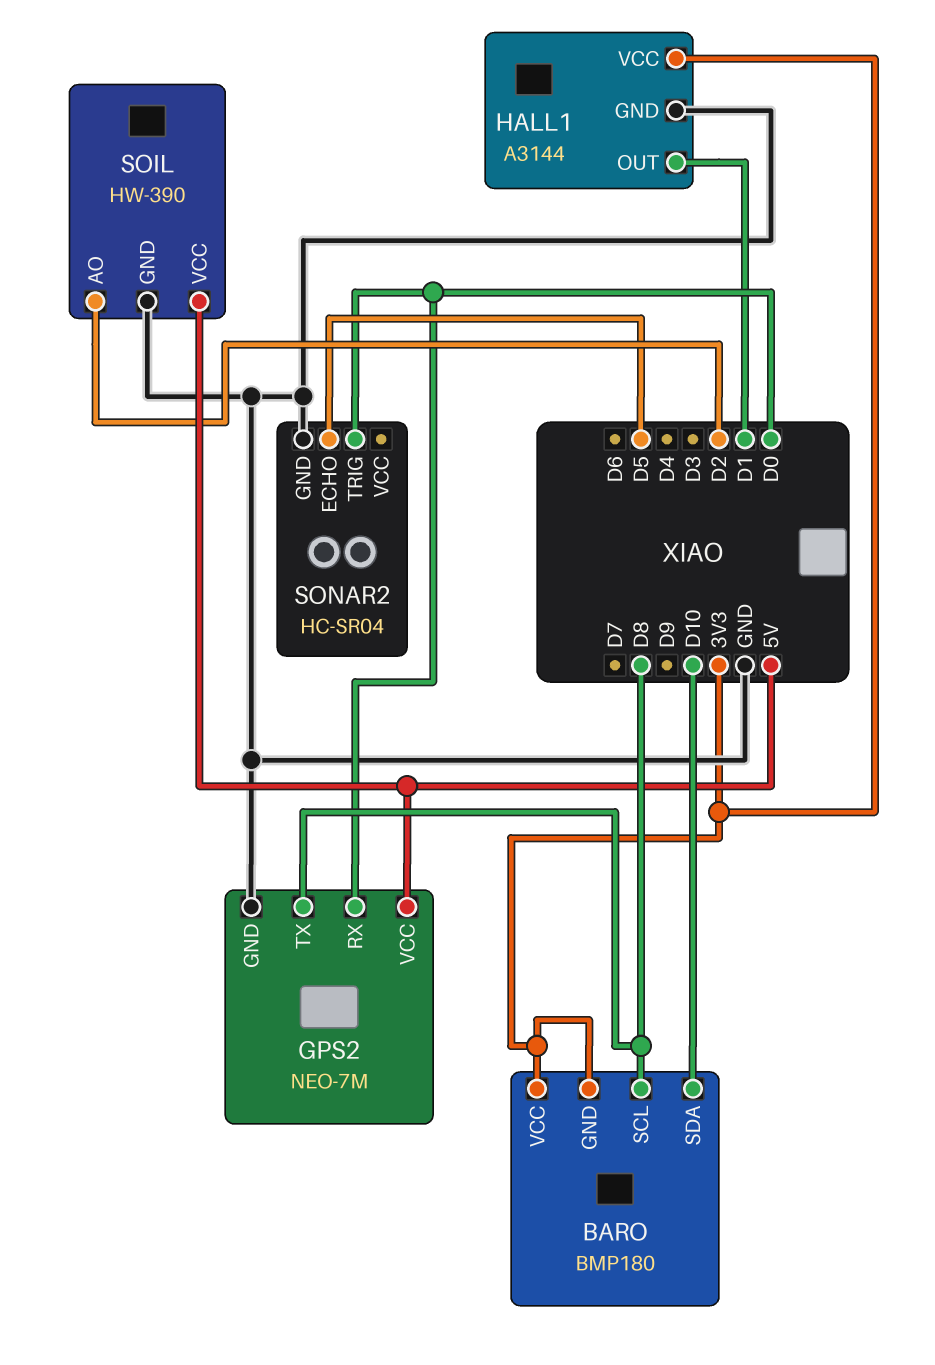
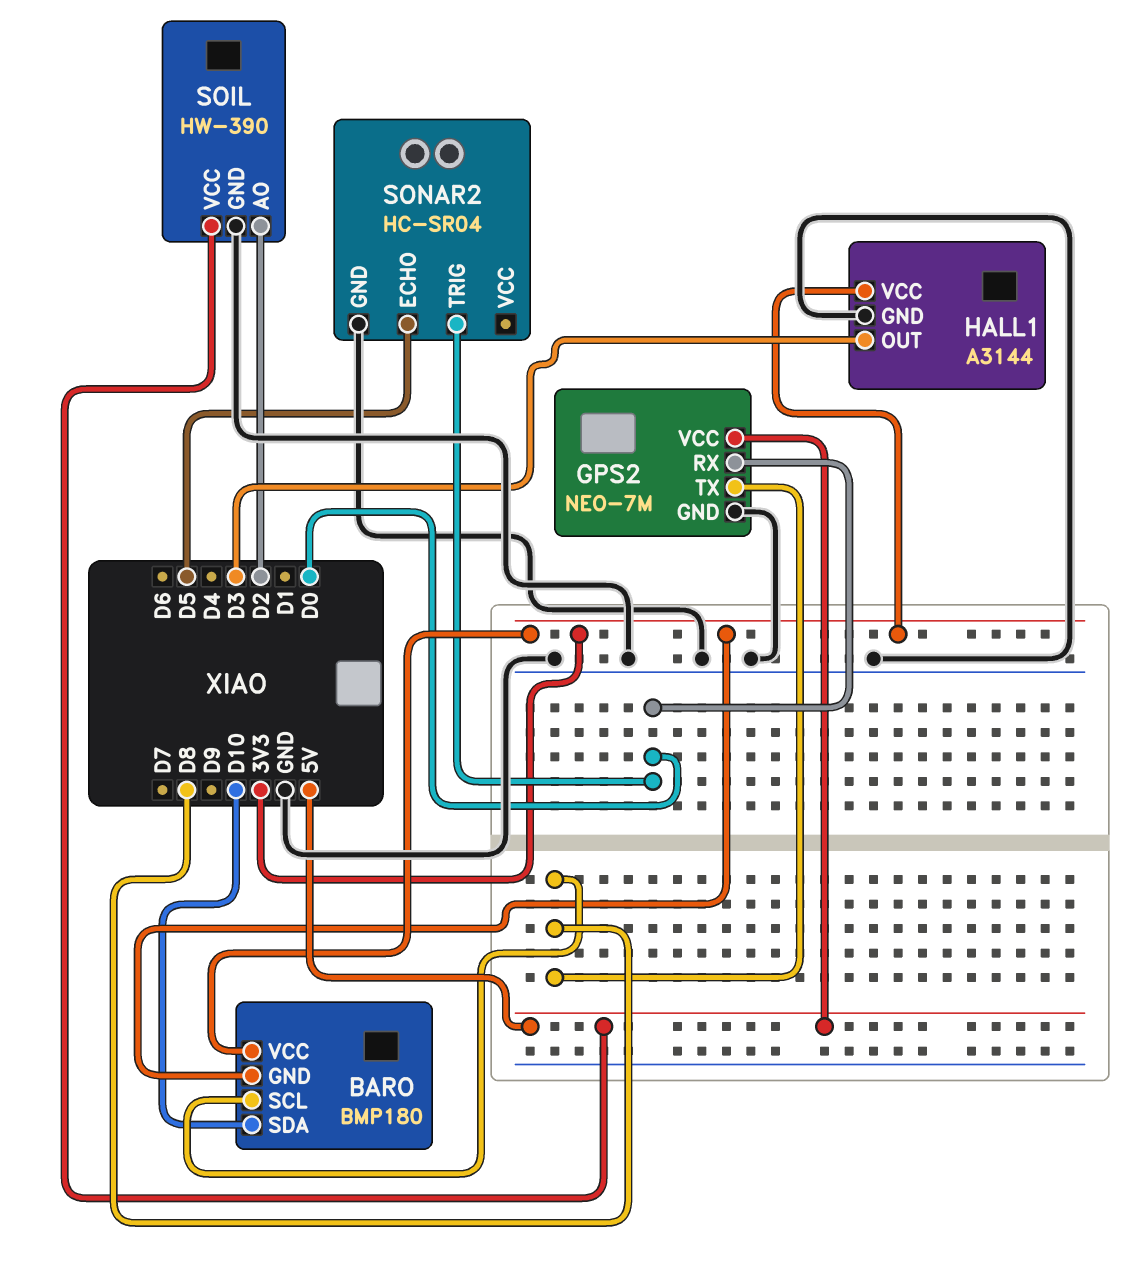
HALL1 pin OUT: D1 -> D3

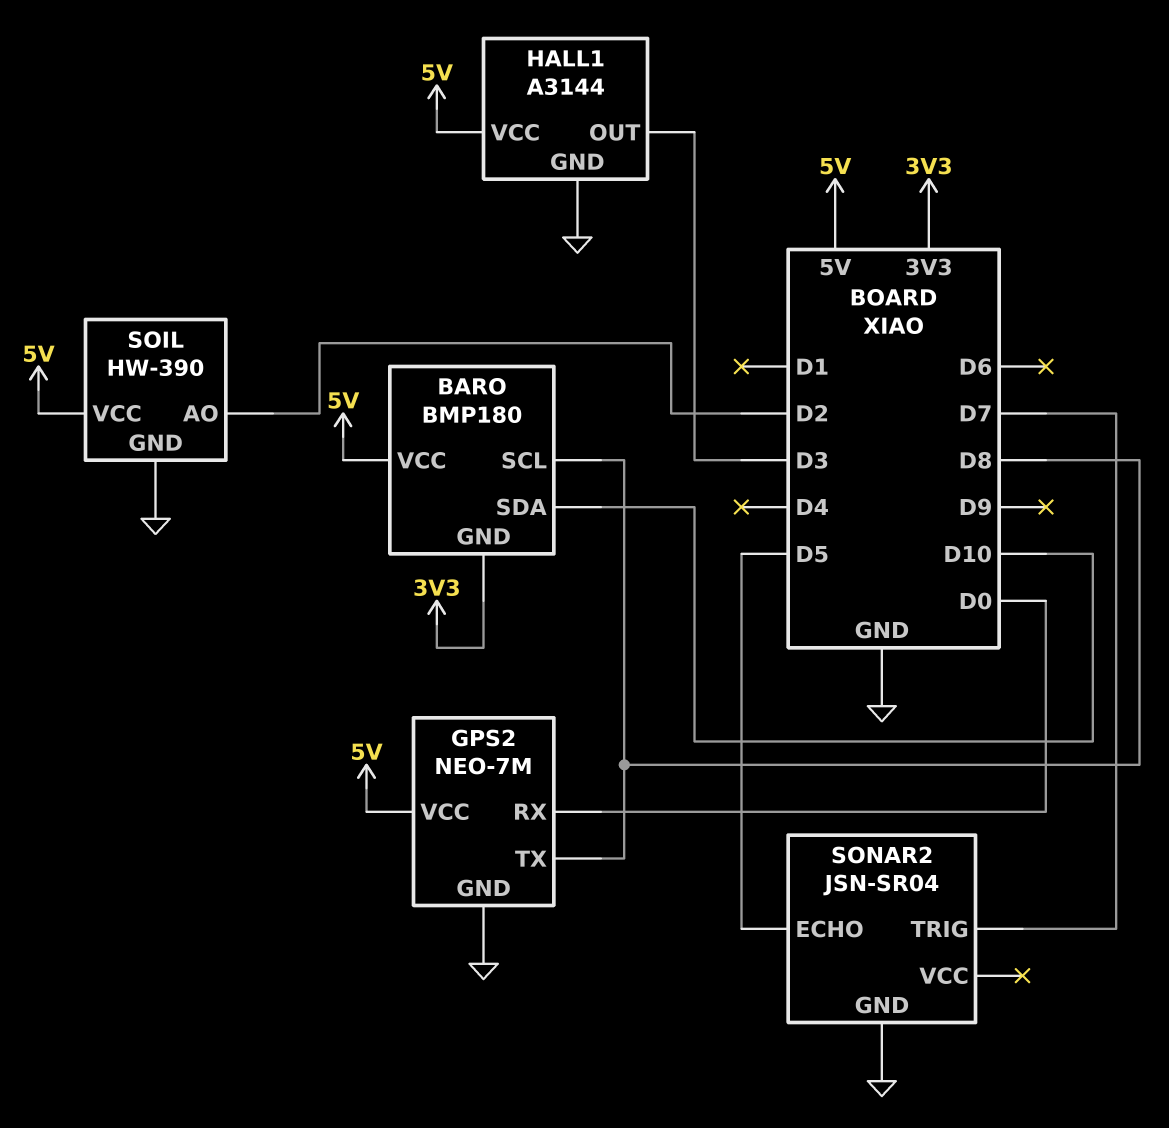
BARO pin VCC: 3V3 -> 5V
HALL1 pin VCC: 3V3 -> 5V
SONAR2: HC-SR04 -> JSN-SR04
SONAR2 pin TRIG: D0 -> D7

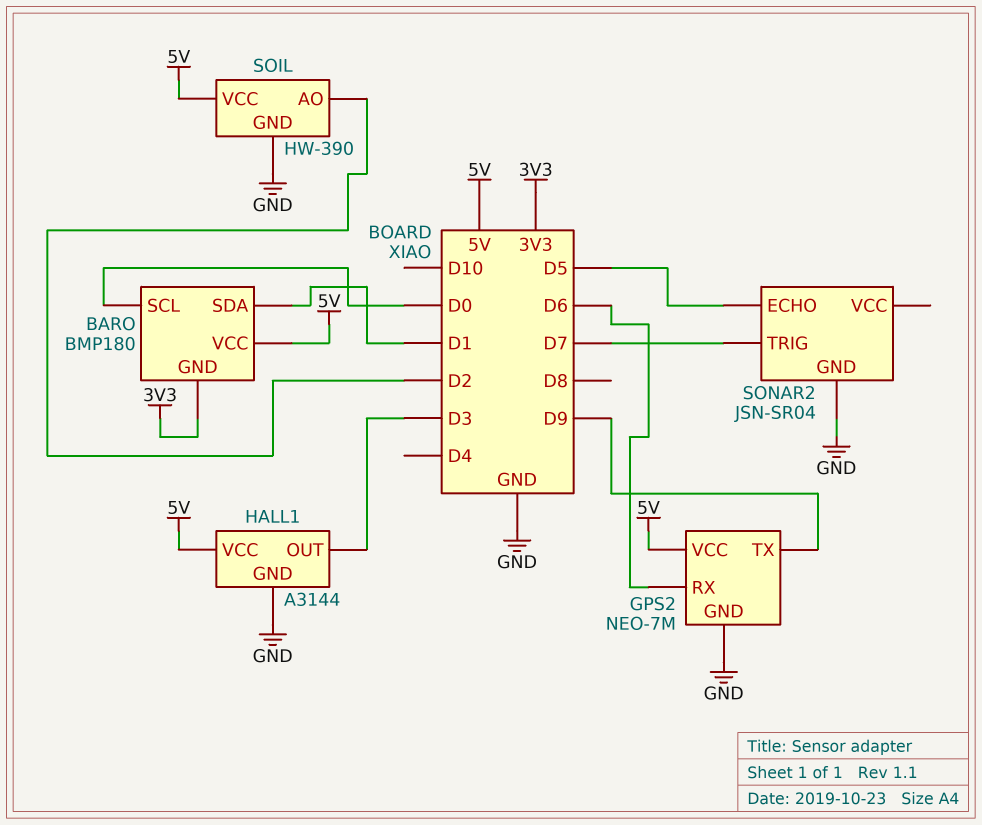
BARO pin SCL: D8 -> D0
BARO pin SDA: D10 -> D1
GPS2 pin RX: D0 -> D6
GPS2 pin TX: D8 -> D9

